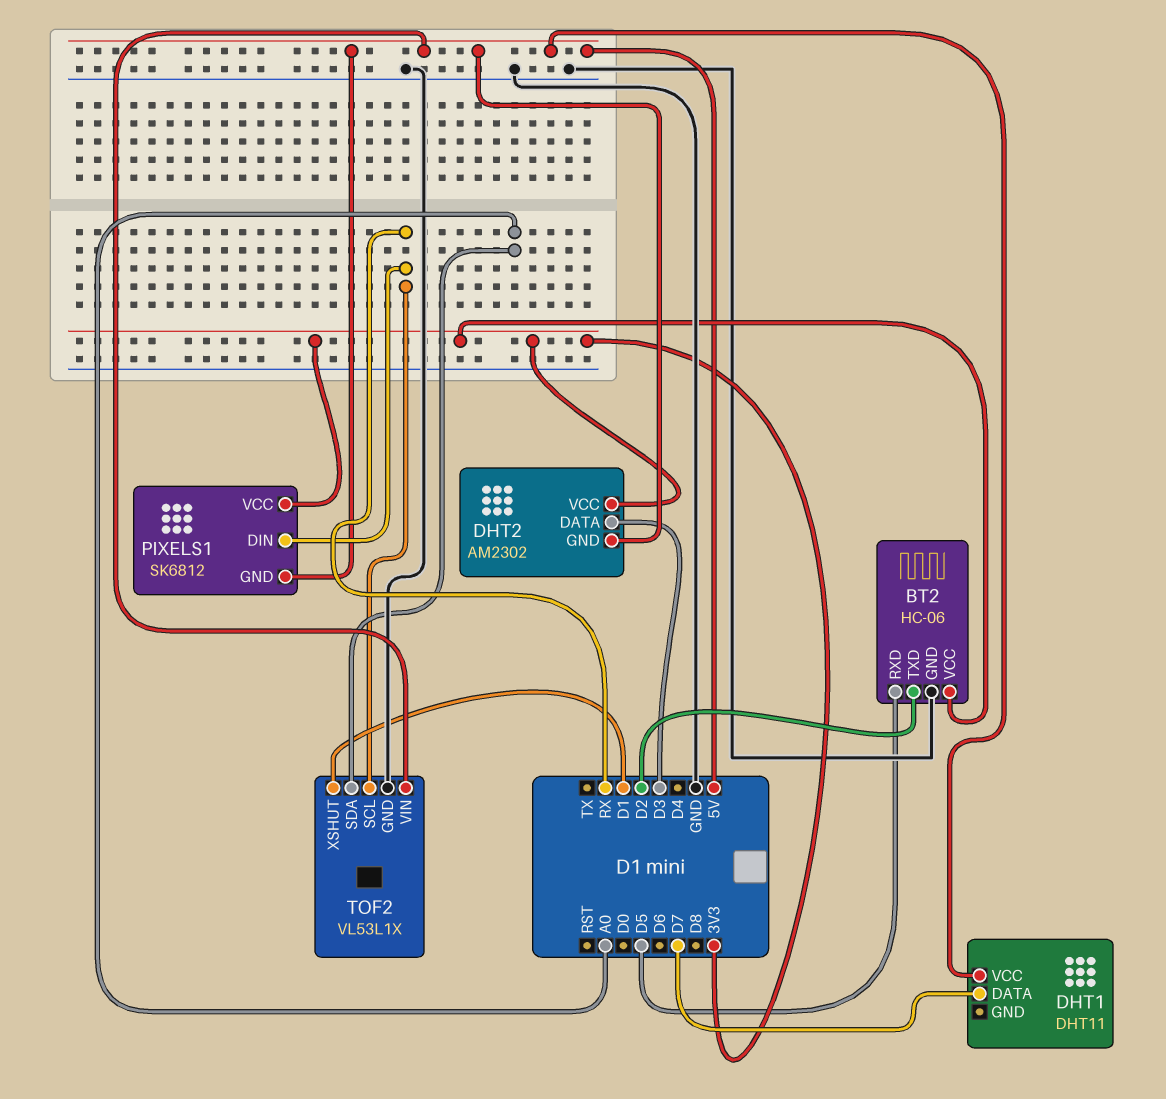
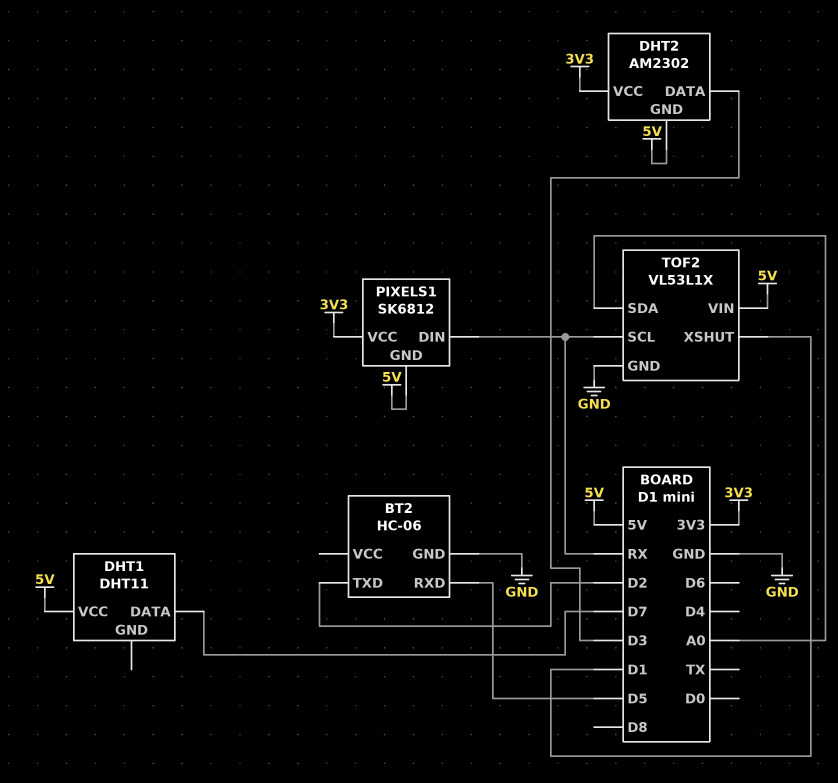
BT2 pin VCC: 3V3 -> none

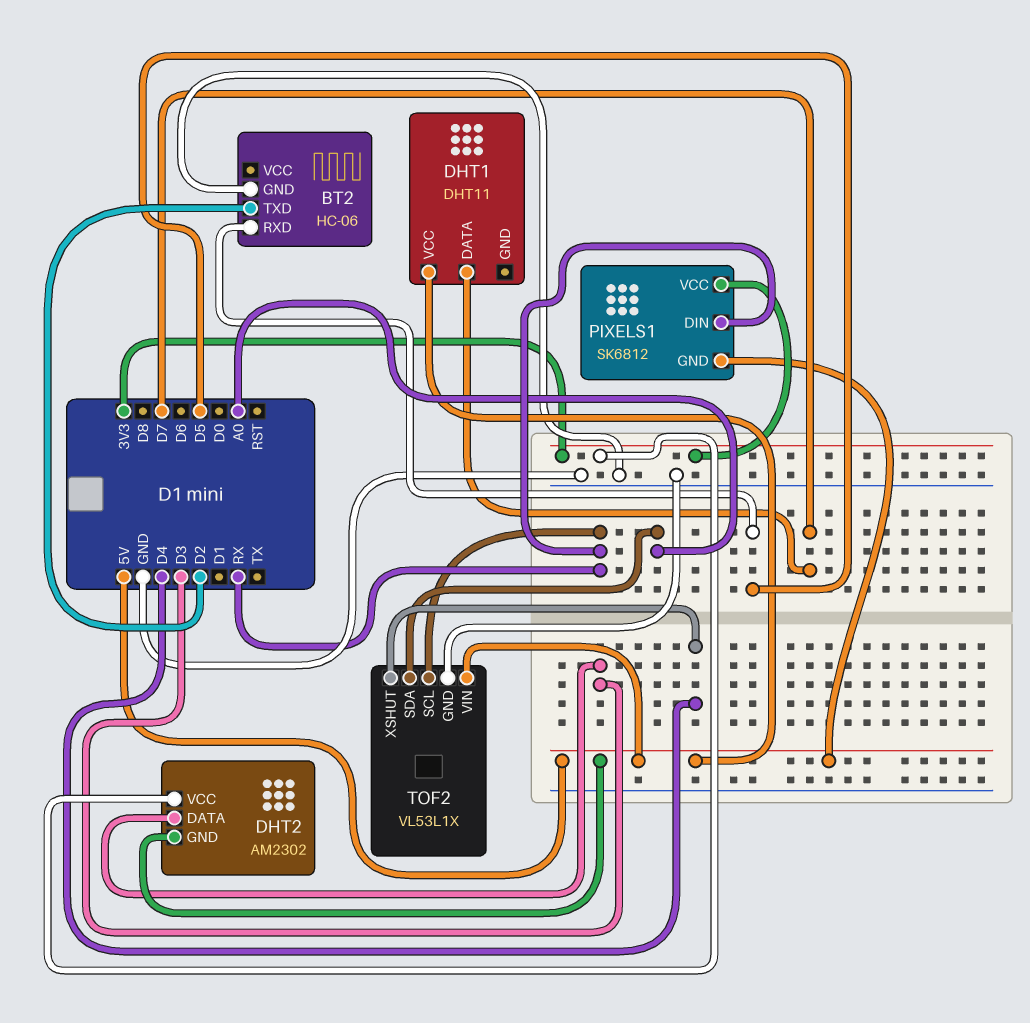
TOF2 pin XSHUT: D1 -> D4

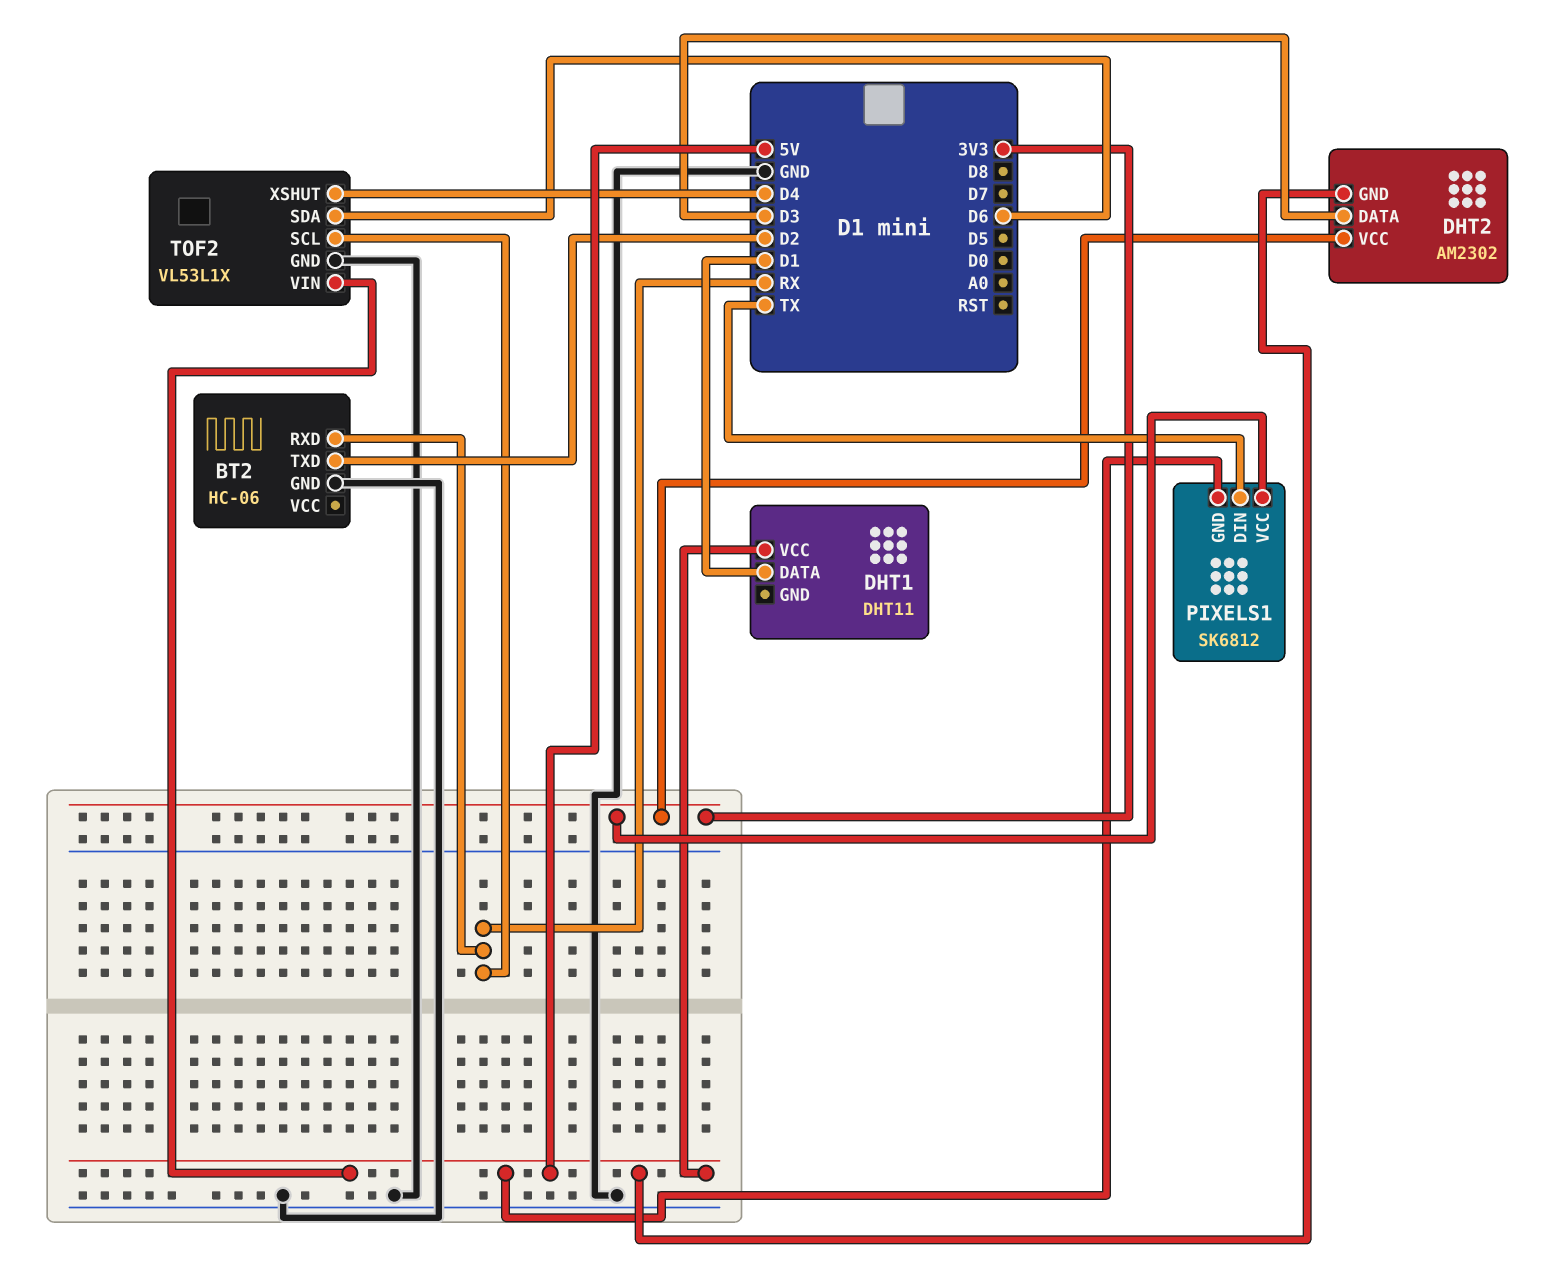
BT2 pin RXD: D5 -> RX
DHT1 pin DATA: D7 -> D1
PIXELS1 pin DIN: RX -> TX
TOF2 pin SDA: A0 -> D6

